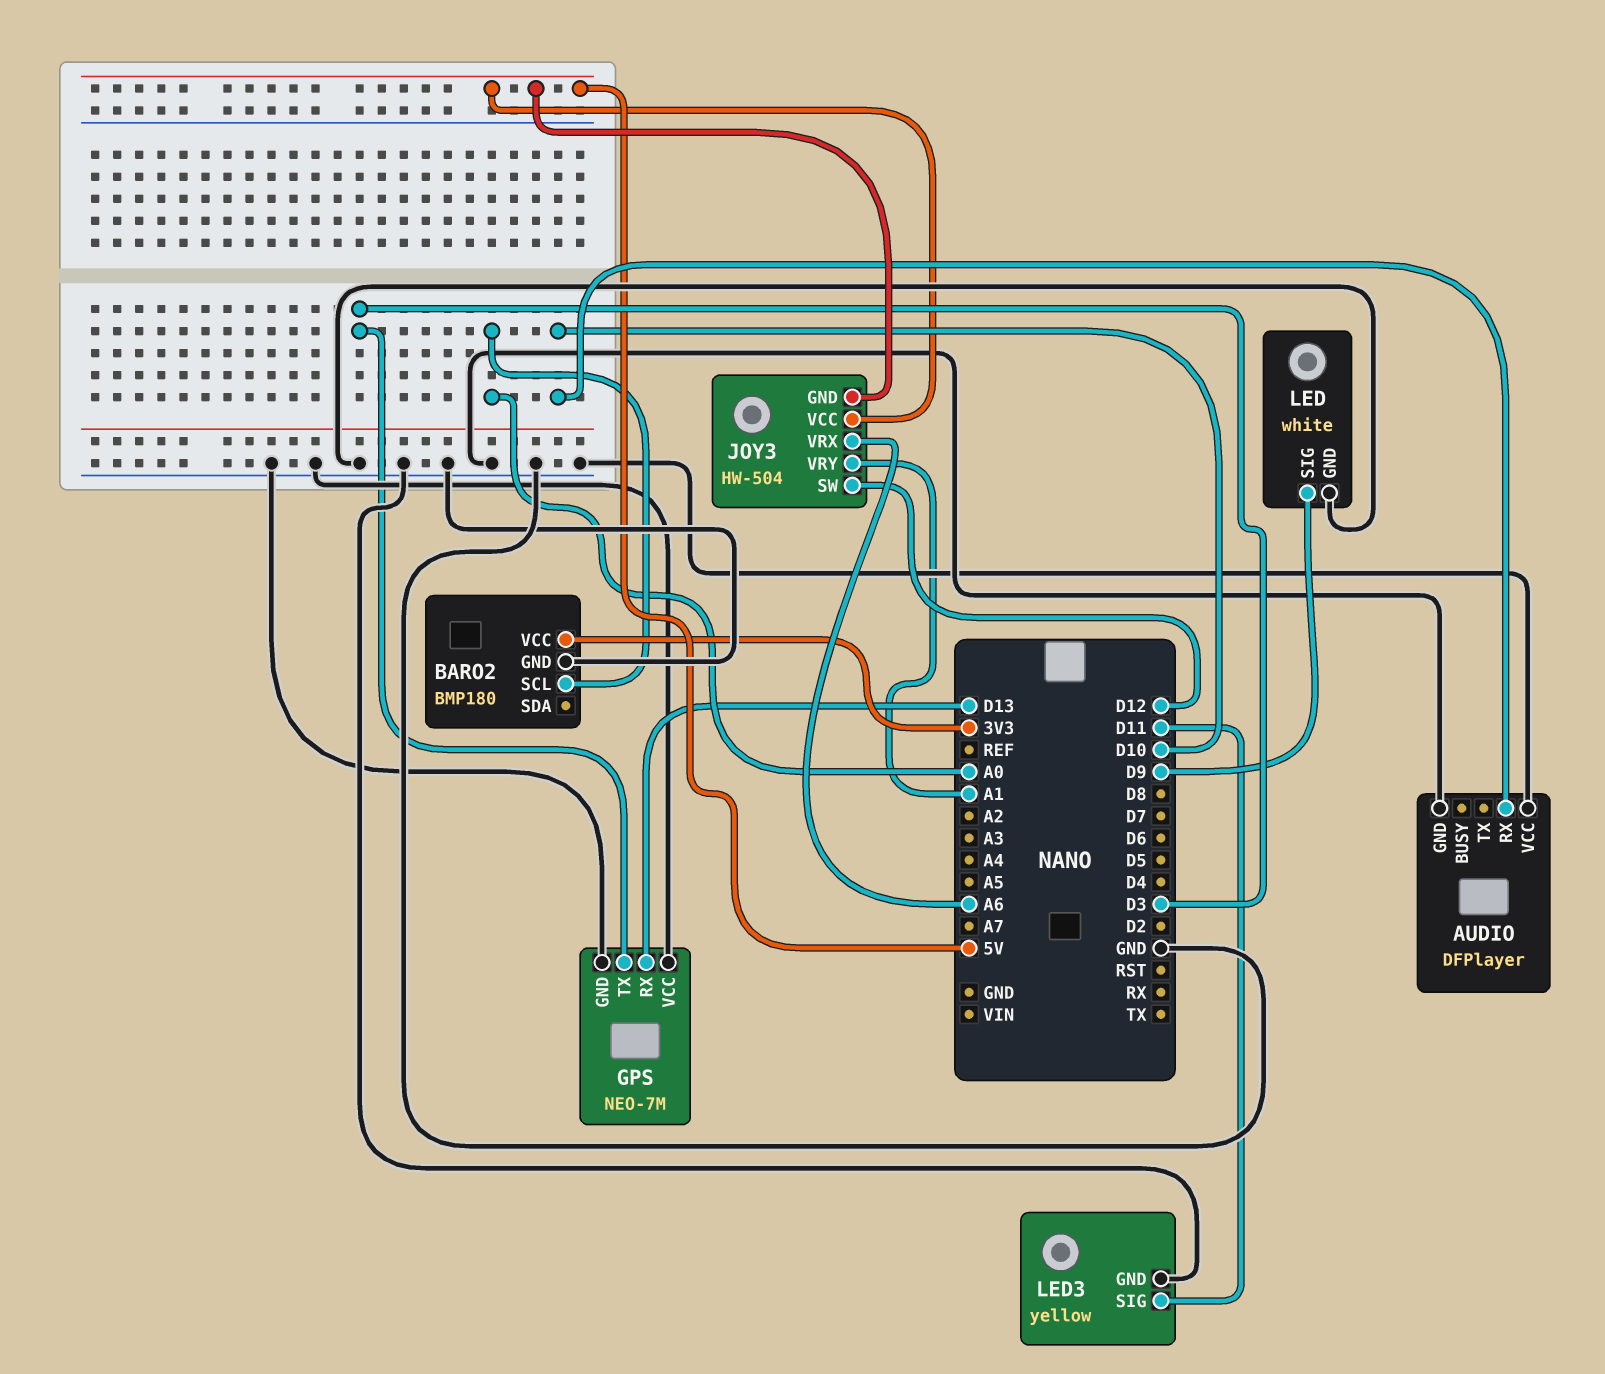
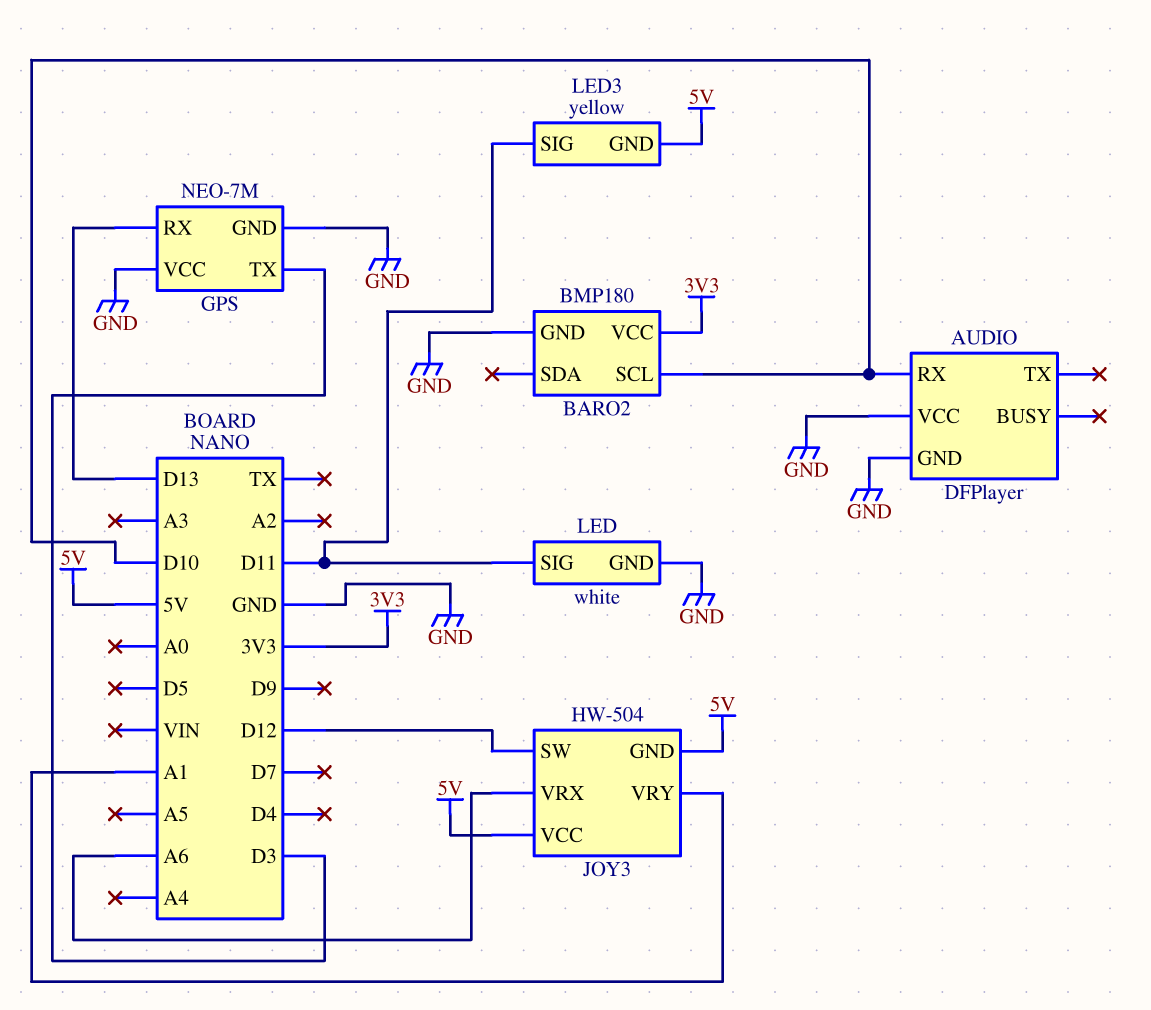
BARO2 pin SCL: A0 -> D10
LED pin SIG: D9 -> D11
LED3 pin GND: GND -> 5V

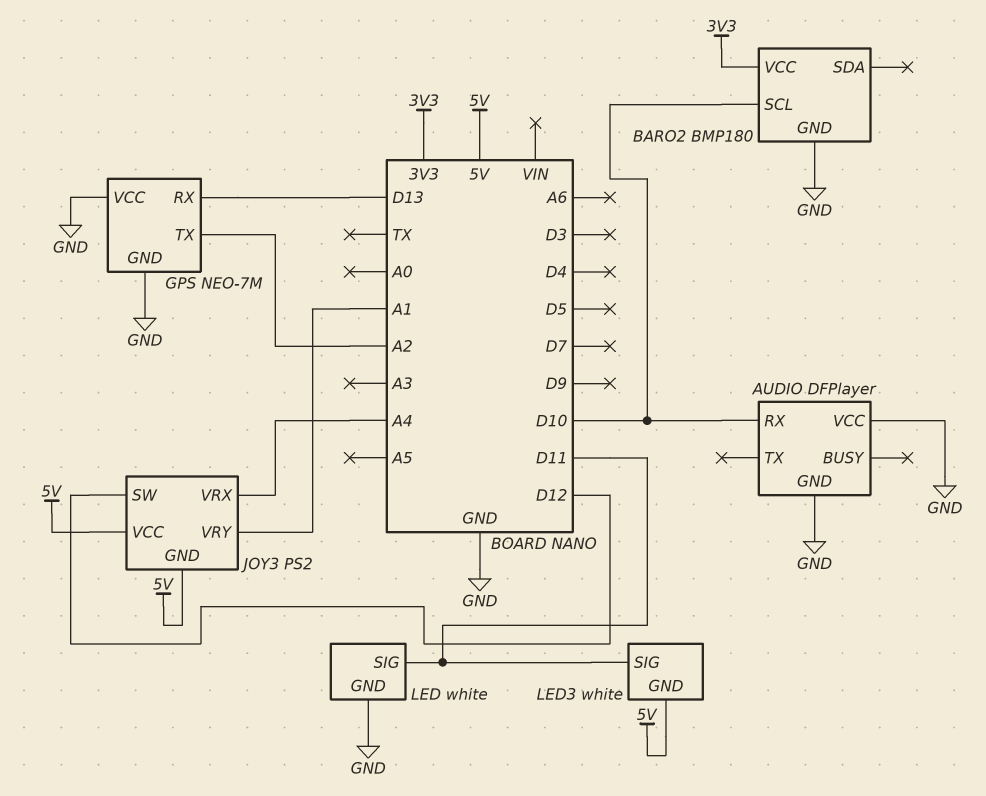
GPS pin TX: D3 -> A2
JOY3: HW-504 -> PS2
JOY3 pin VRX: A6 -> A4
LED3: yellow -> white

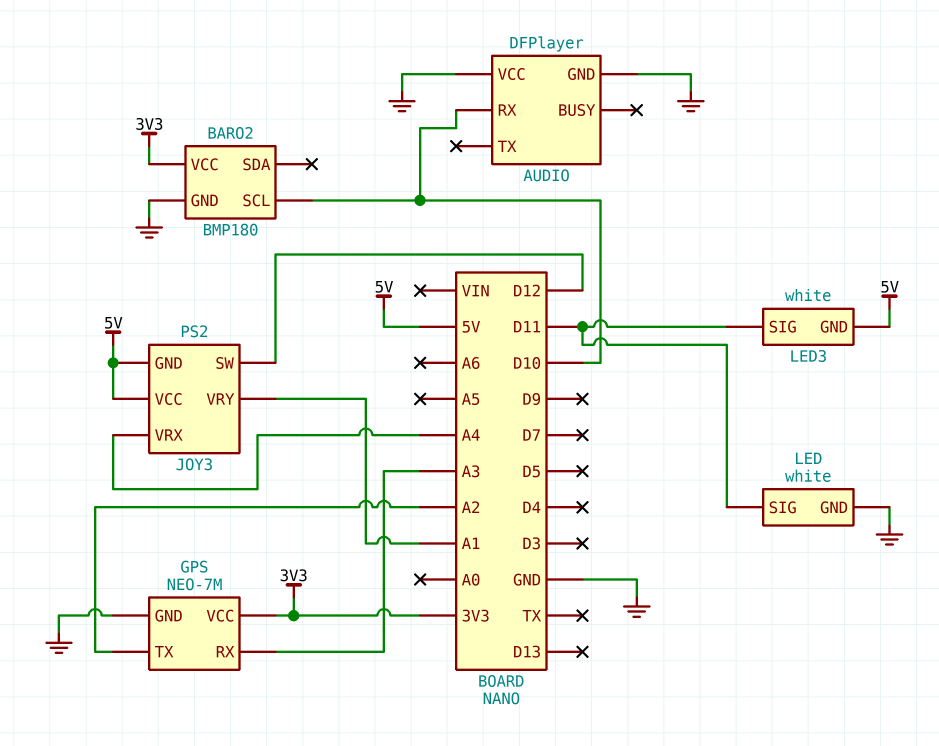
GPS pin RX: D13 -> A3
GPS pin VCC: GND -> 3V3

